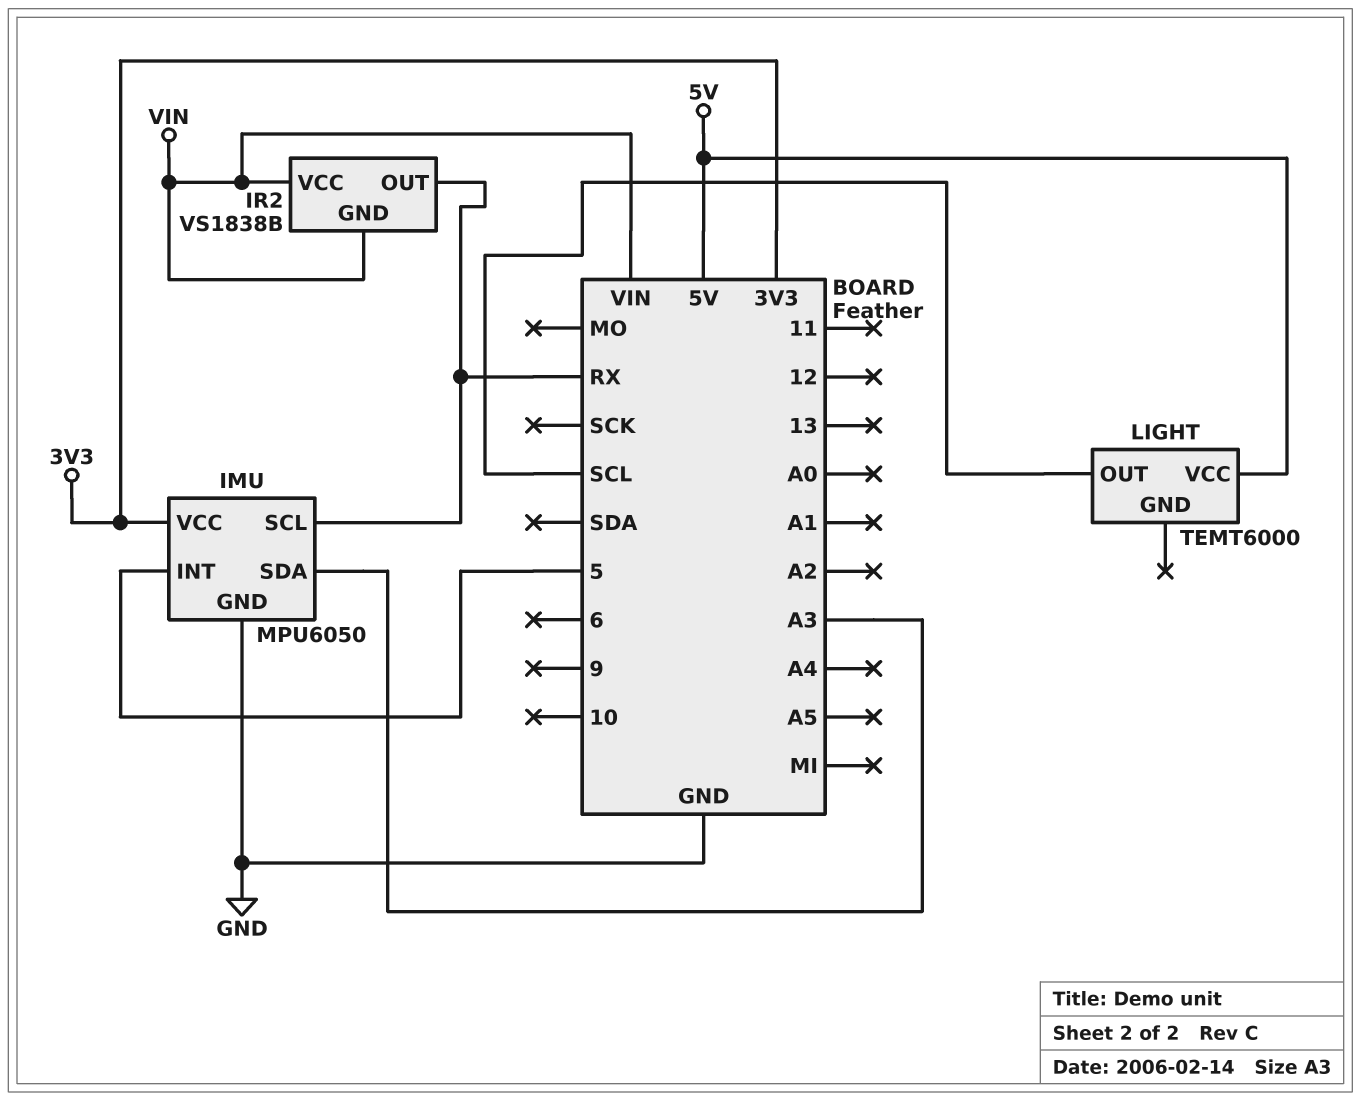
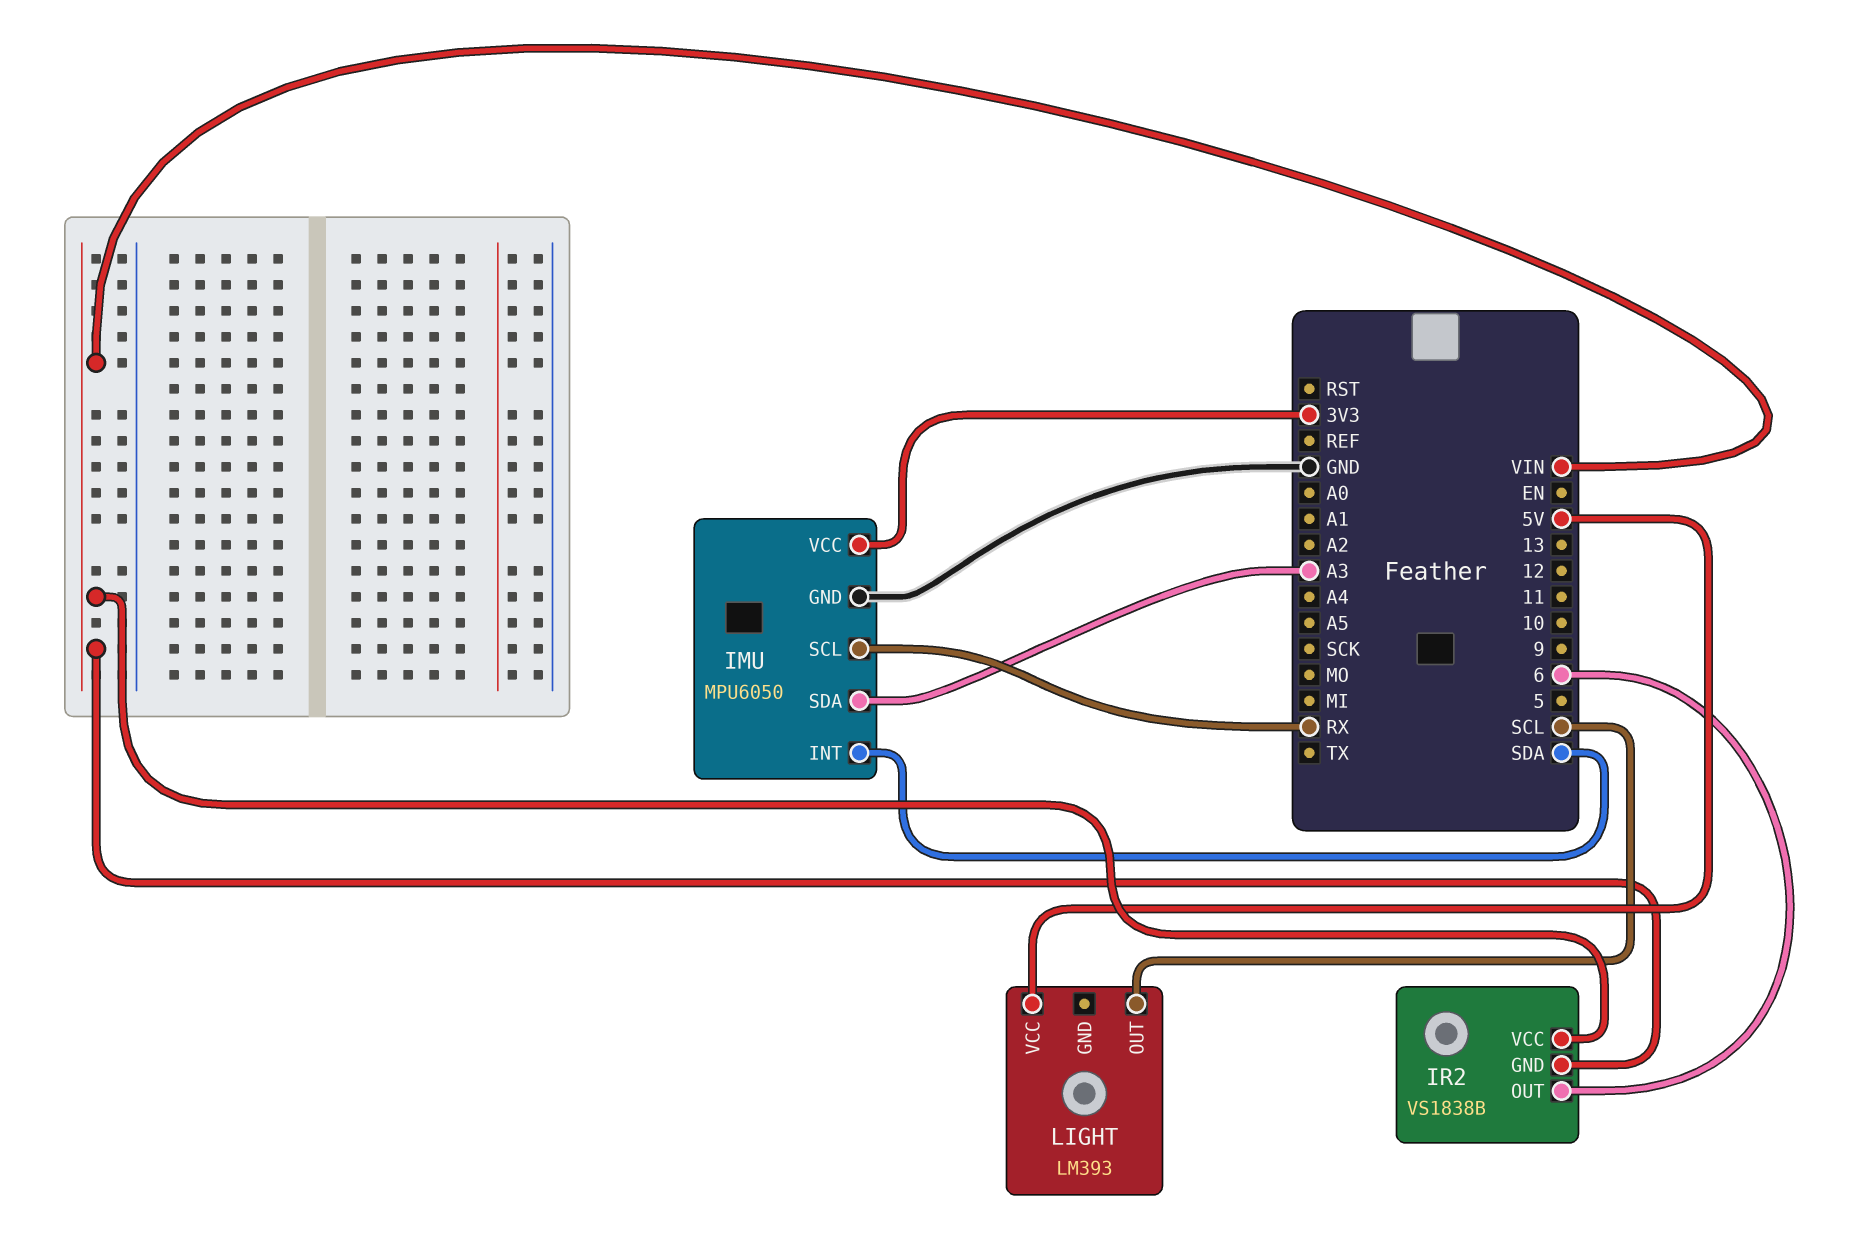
IMU pin INT: 5 -> SDA
IR2 pin OUT: RX -> 6
LIGHT: TEMT6000 -> LM393

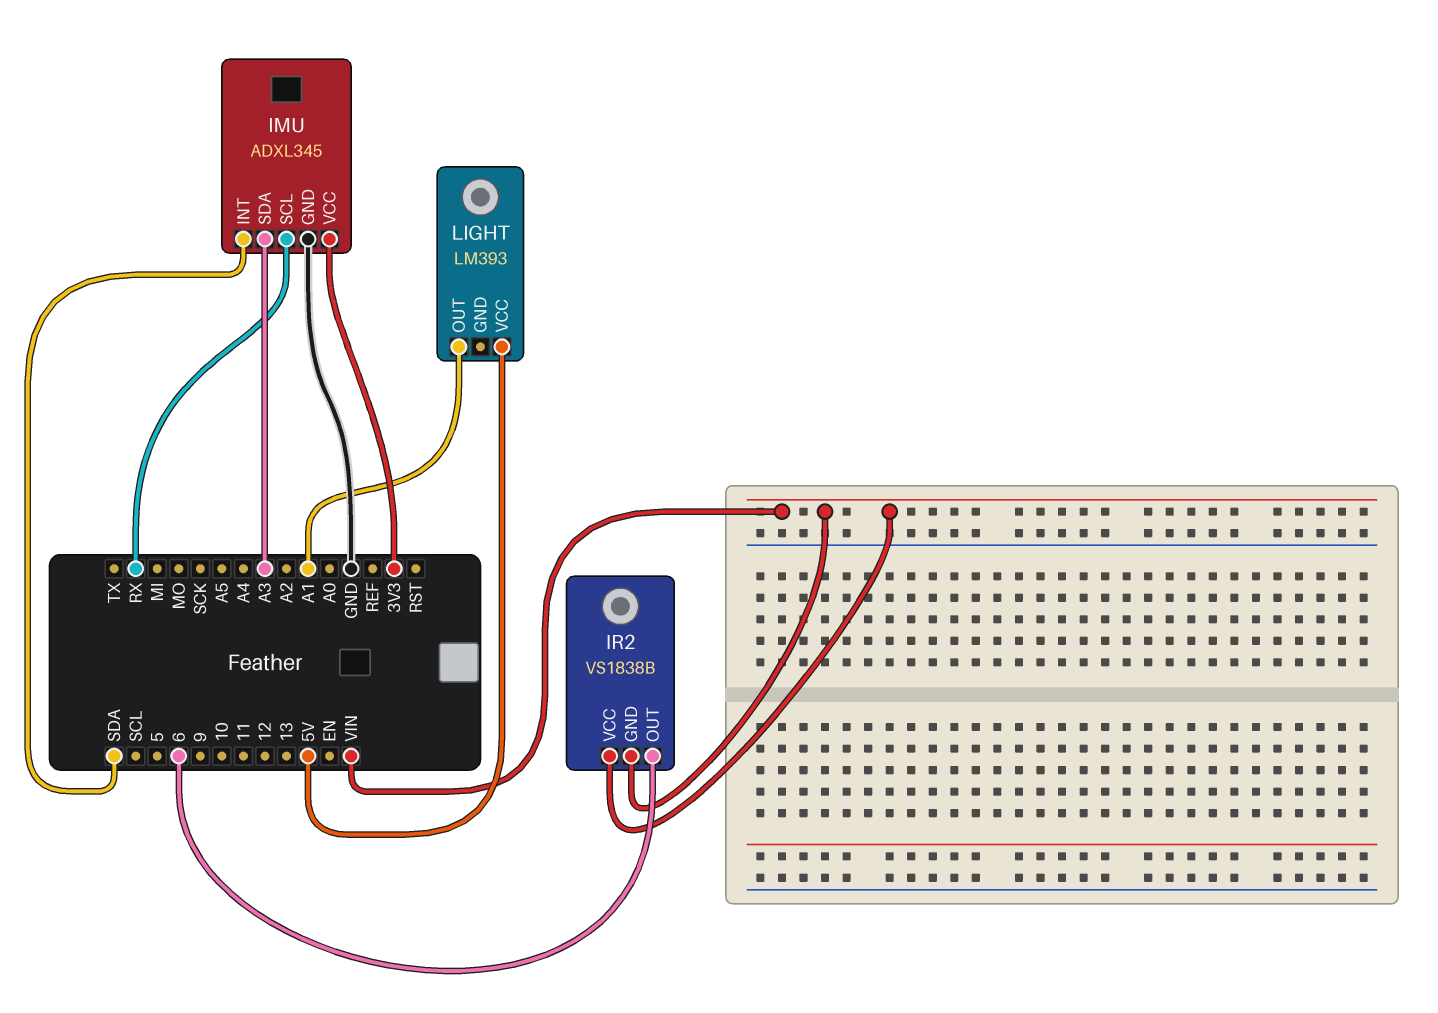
IMU: MPU6050 -> ADXL345
LIGHT pin OUT: SCL -> A1

